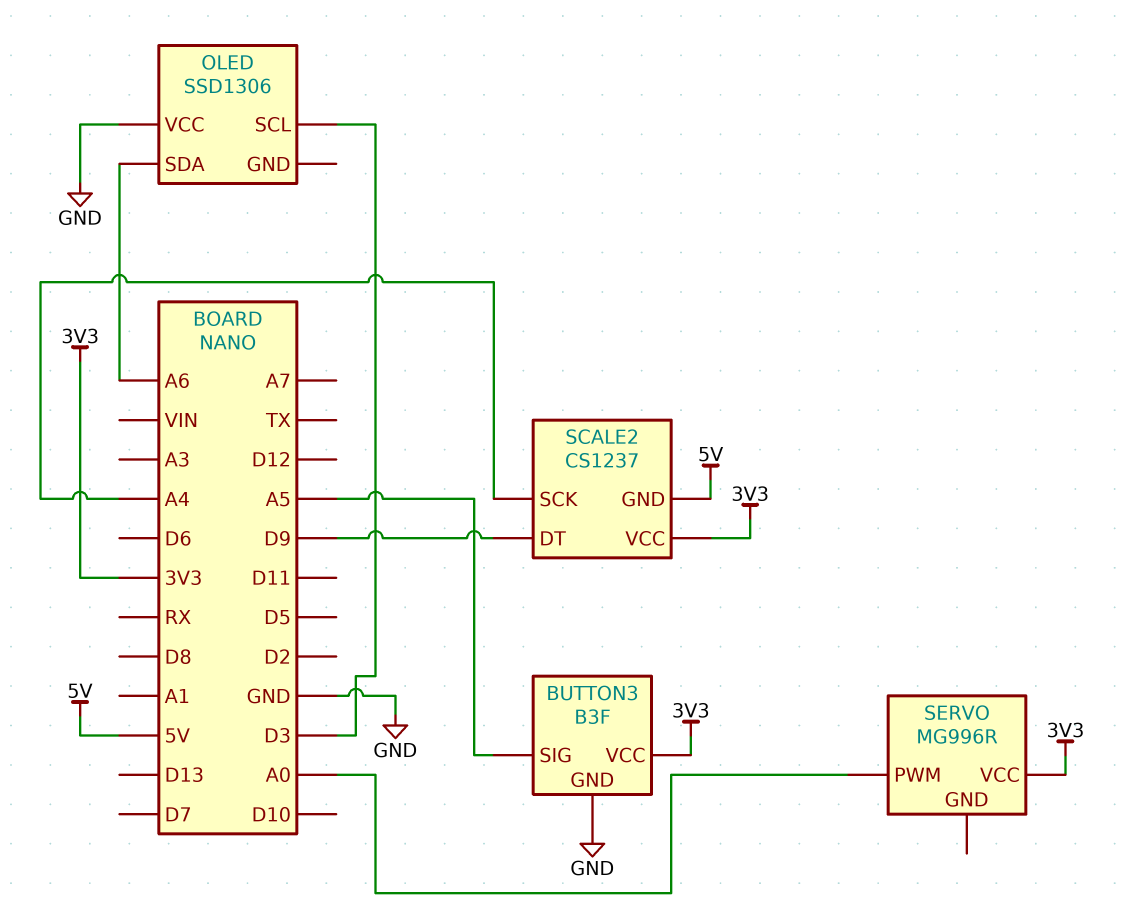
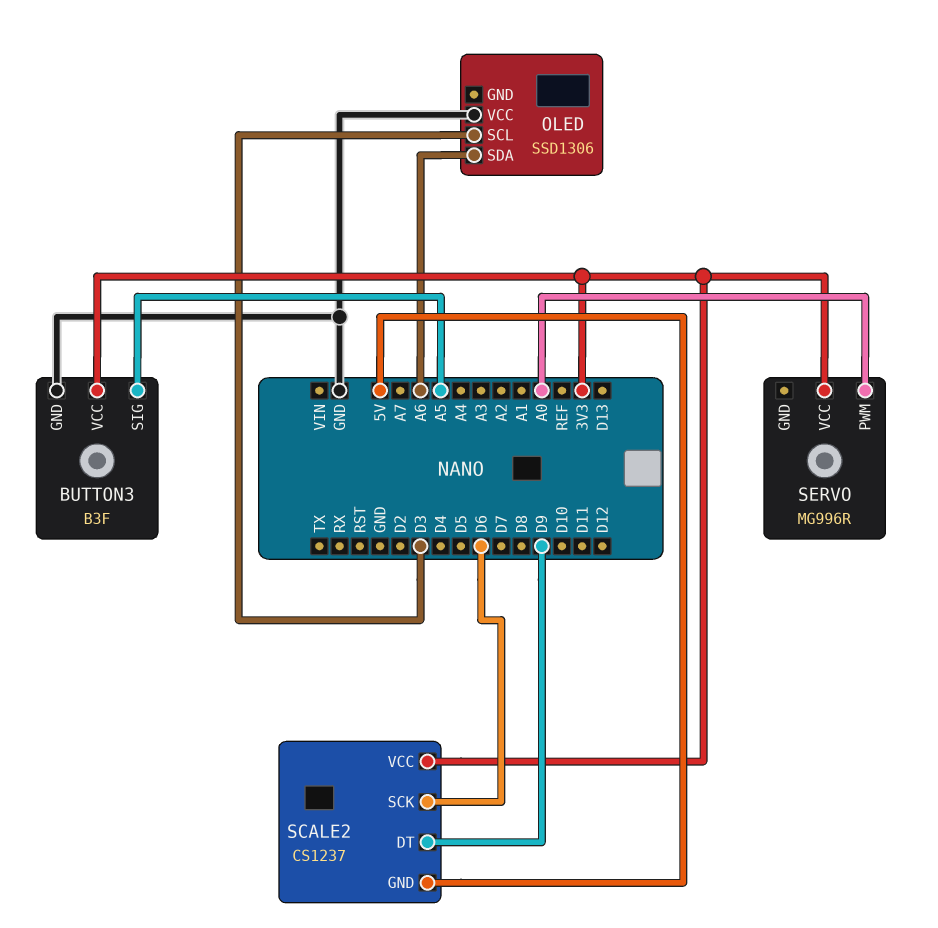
SCALE2 pin SCK: A4 -> D6

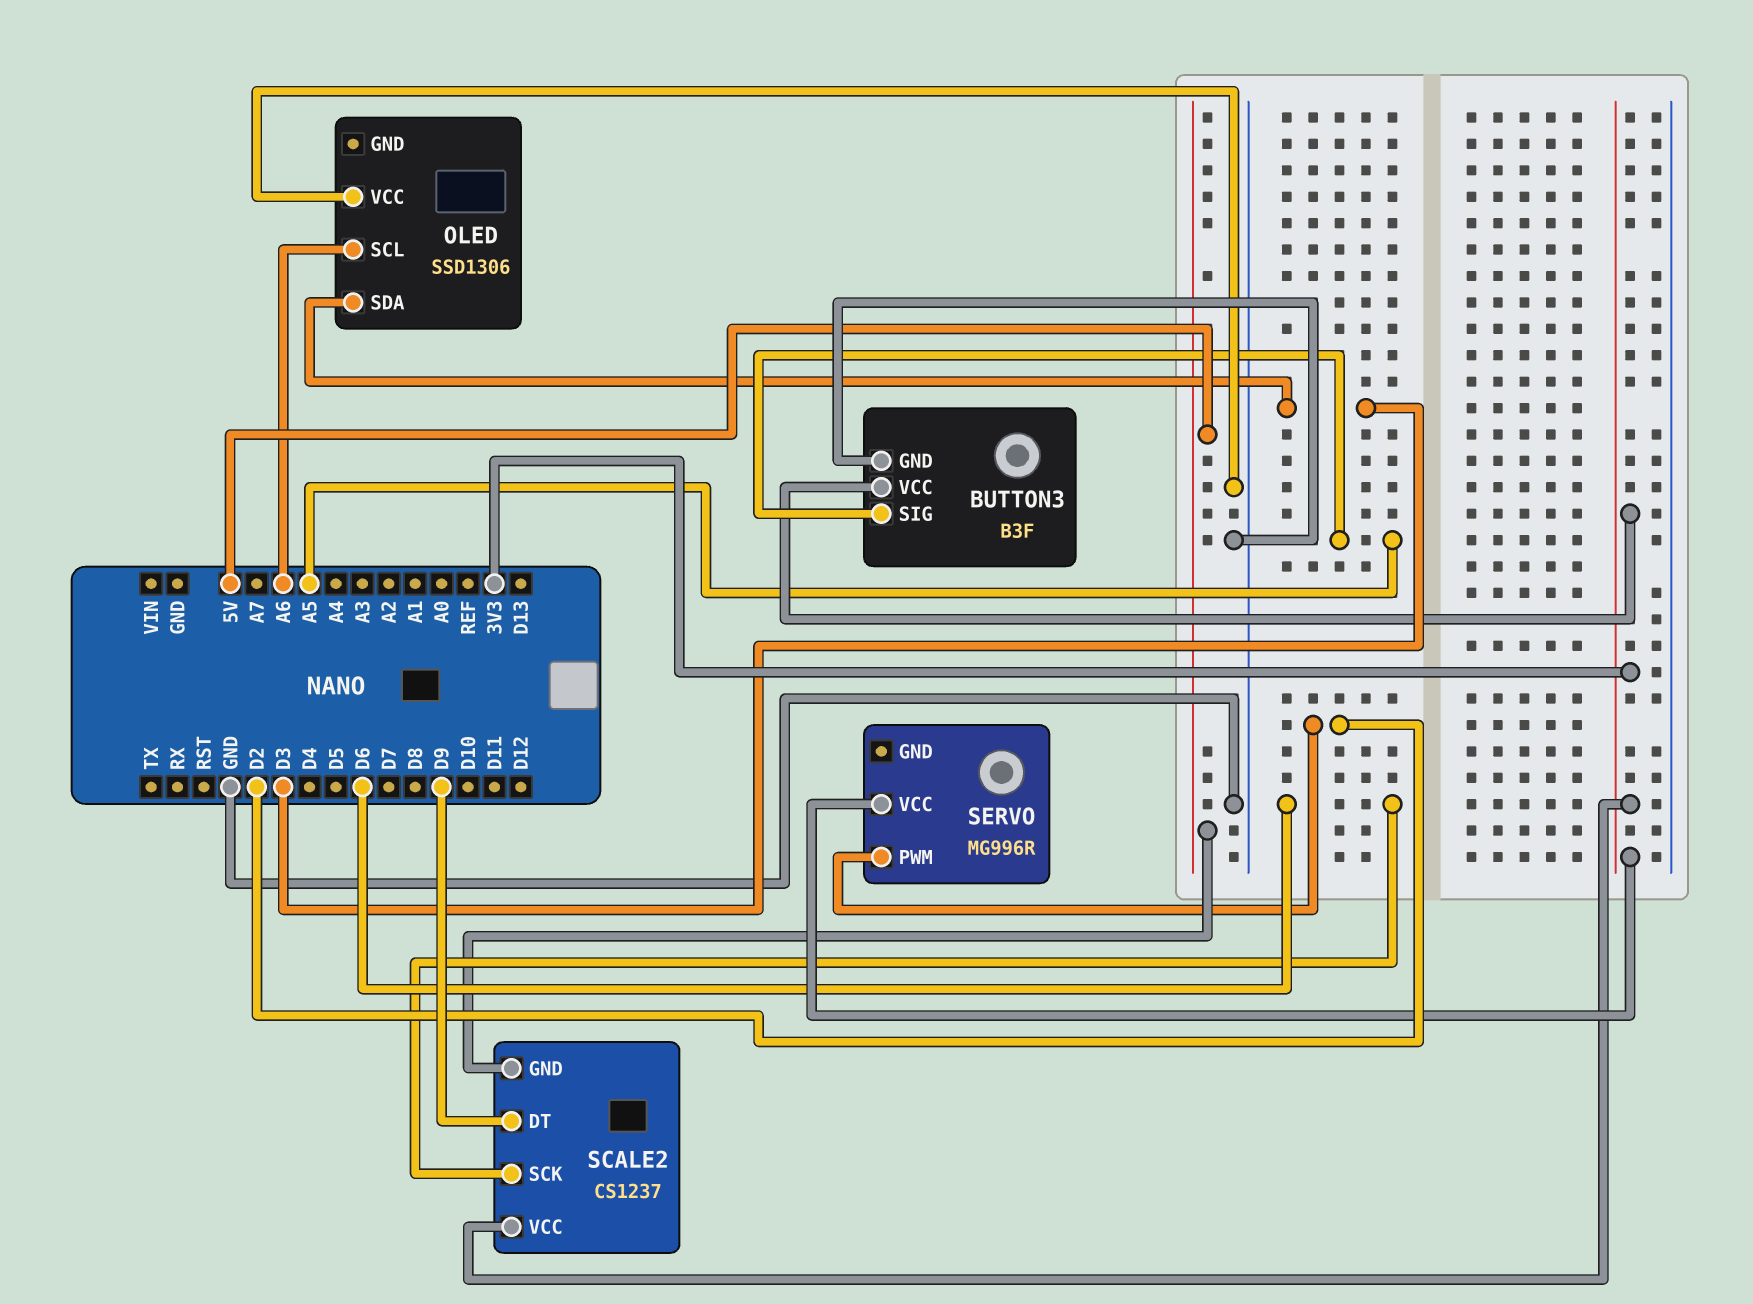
OLED pin SCL: D3 -> A6
OLED pin SDA: A6 -> D3
SERVO pin PWM: A0 -> D2

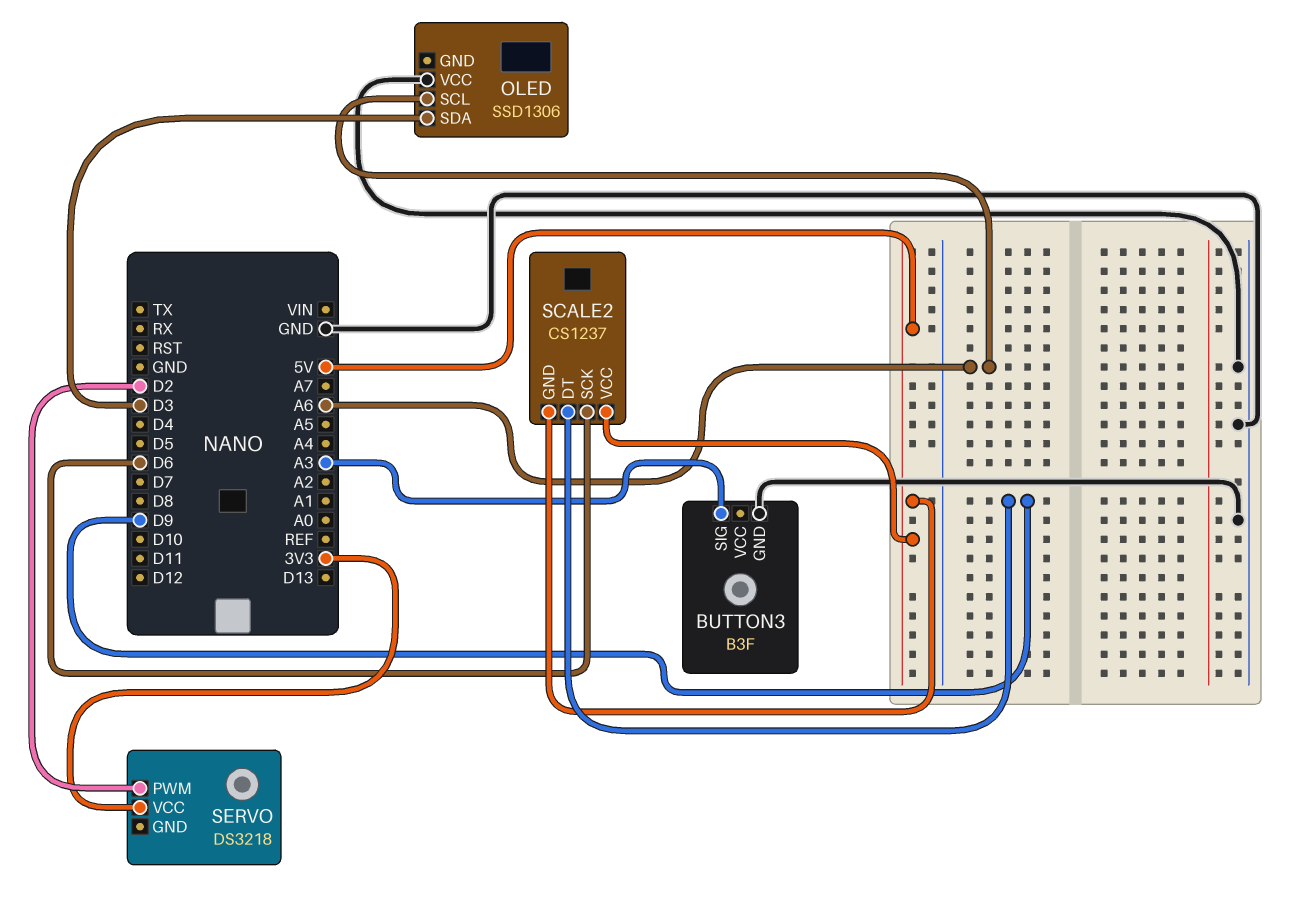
BUTTON3 pin SIG: A5 -> A3
BUTTON3 pin VCC: 3V3 -> none
SCALE2 pin VCC: 3V3 -> 5V
SERVO: MG996R -> DS3218

